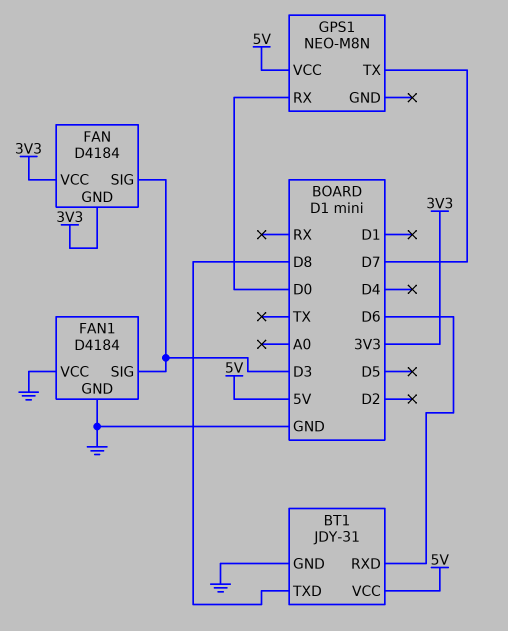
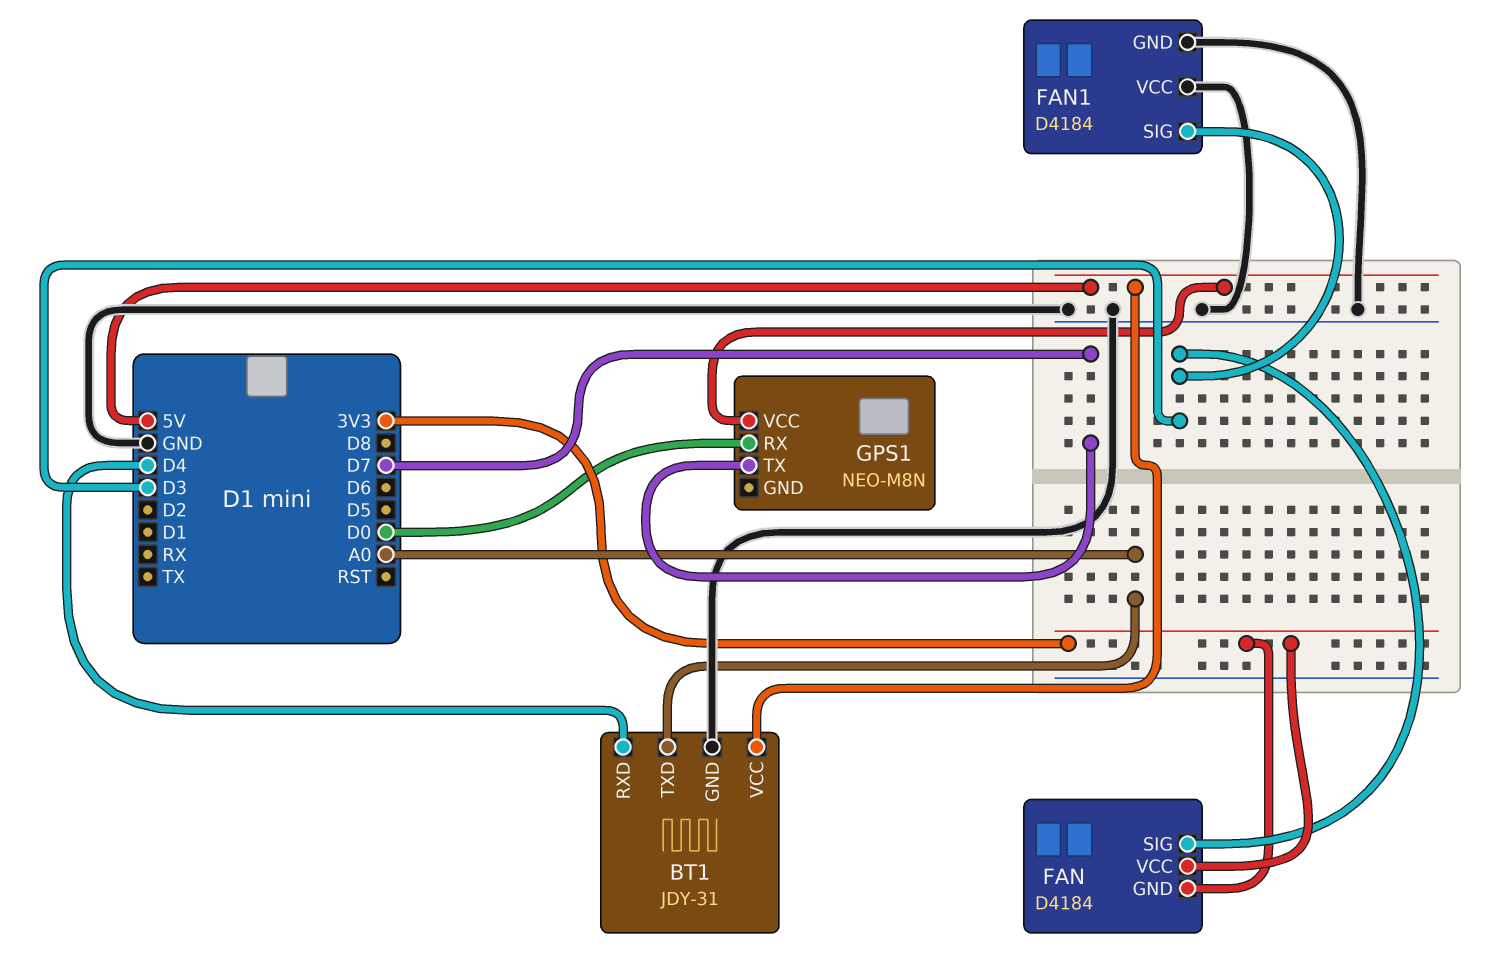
BT1 pin RXD: D6 -> D4
BT1 pin TXD: D8 -> A0

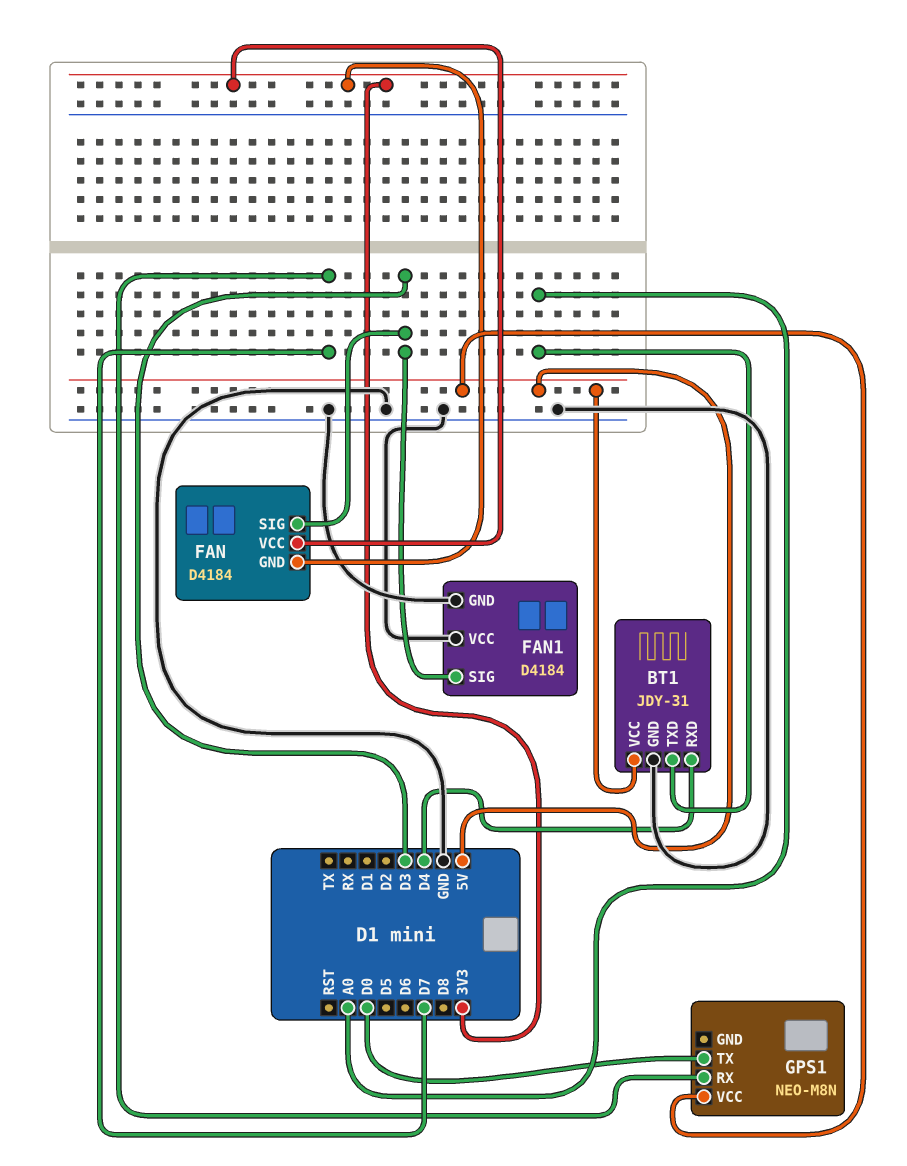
GPS1 pin RX: D0 -> D7
GPS1 pin TX: D7 -> D0

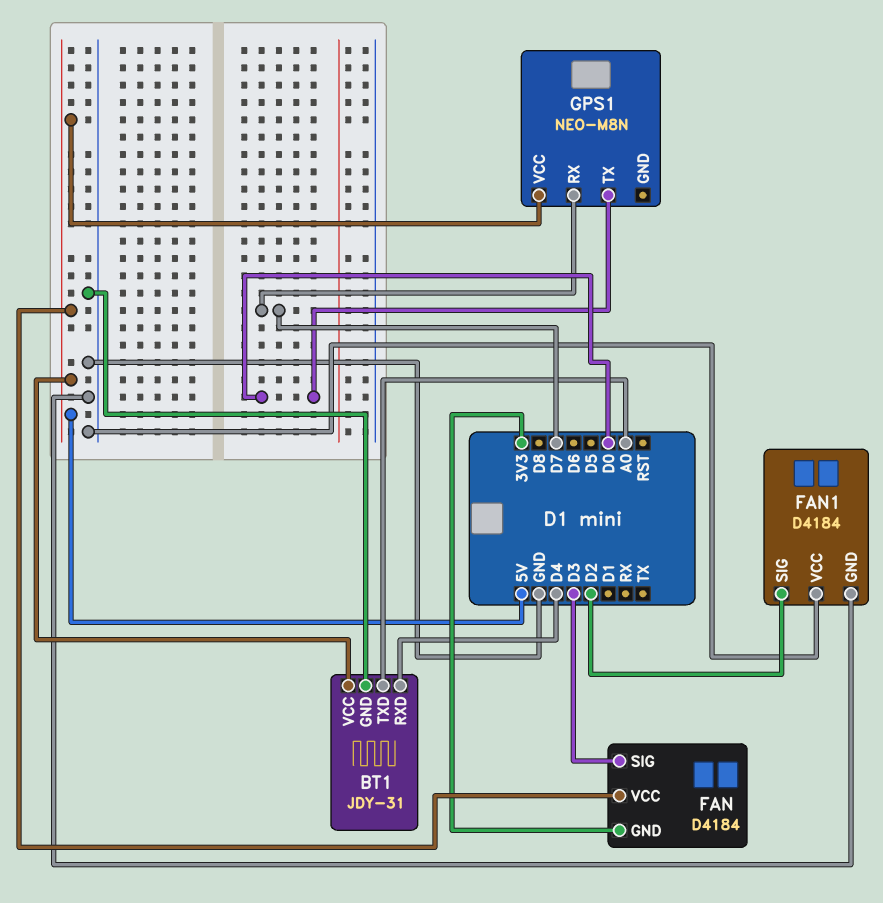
FAN pin VCC: 3V3 -> 5V
FAN1 pin SIG: D3 -> D2

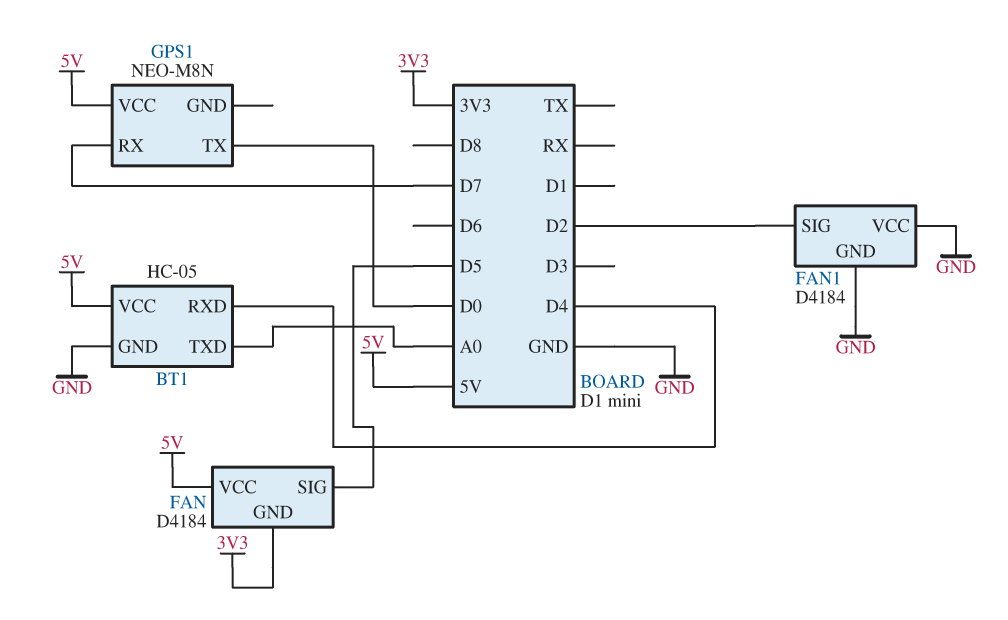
BT1: JDY-31 -> HC-05
FAN pin SIG: D3 -> D5

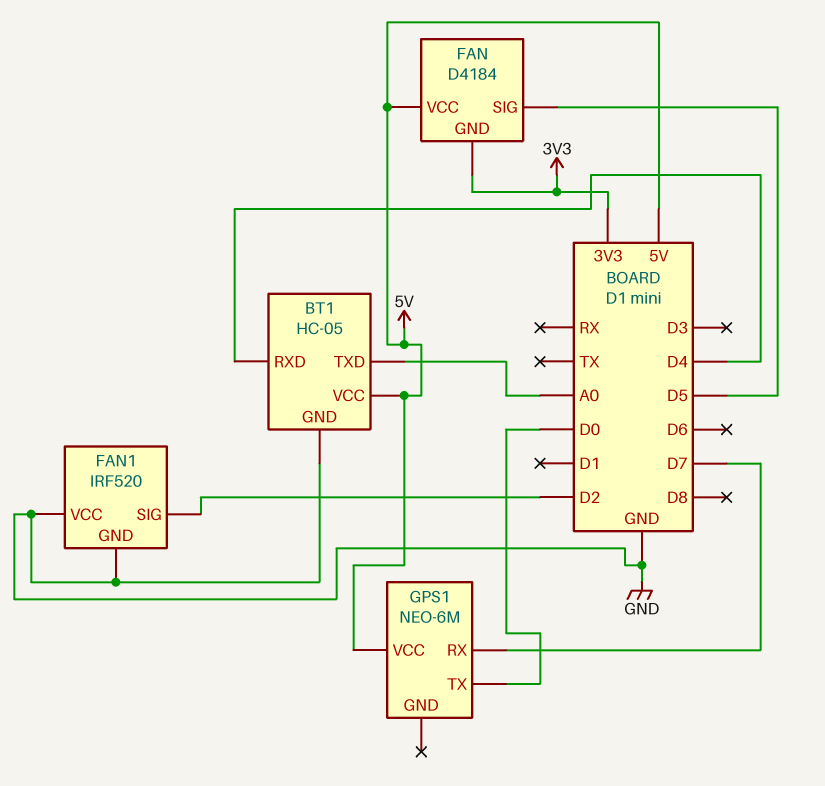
FAN1: D4184 -> IRF520
GPS1: NEO-M8N -> NEO-6M

